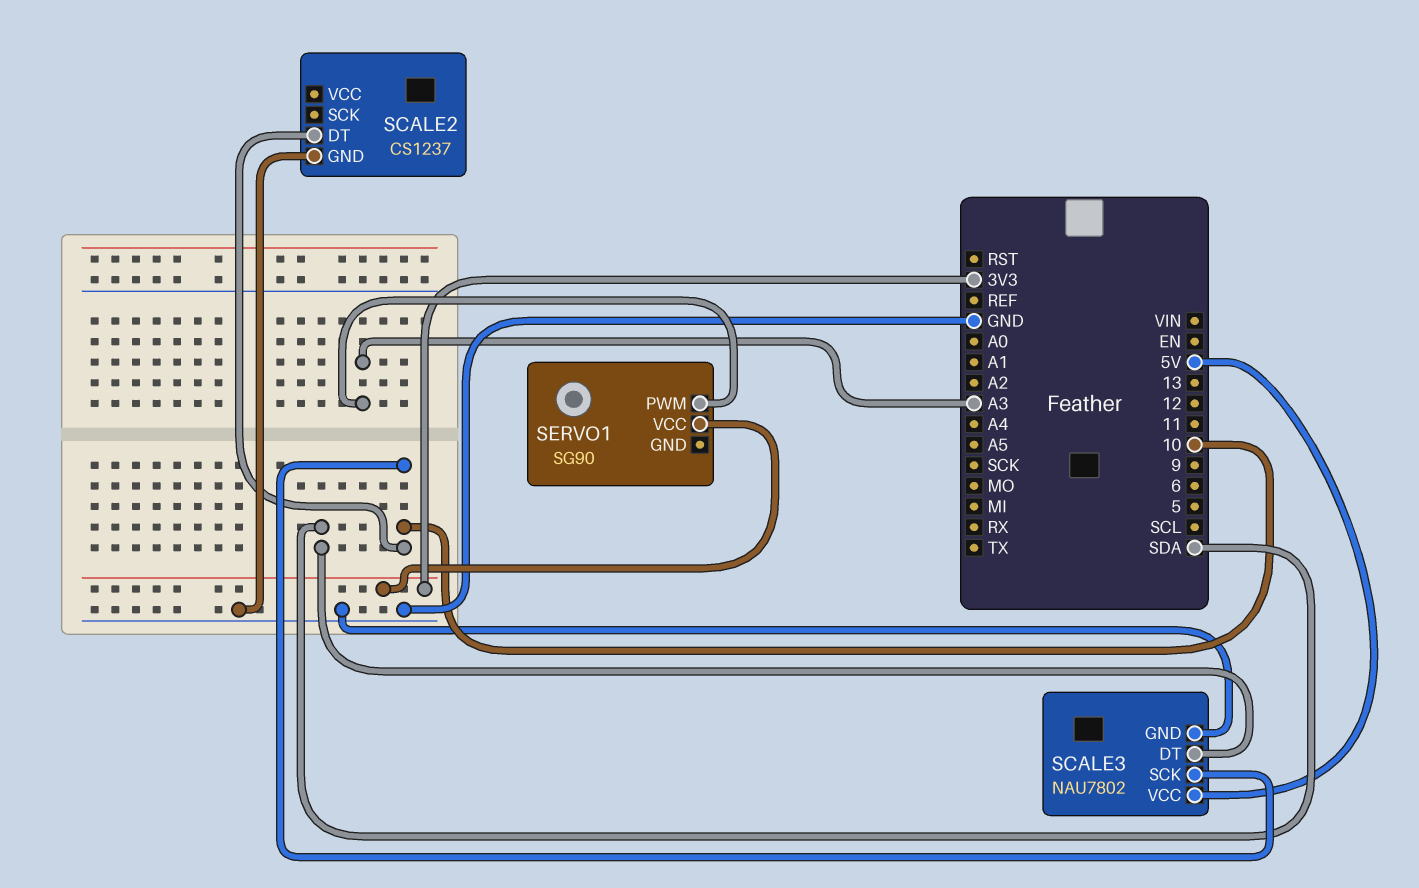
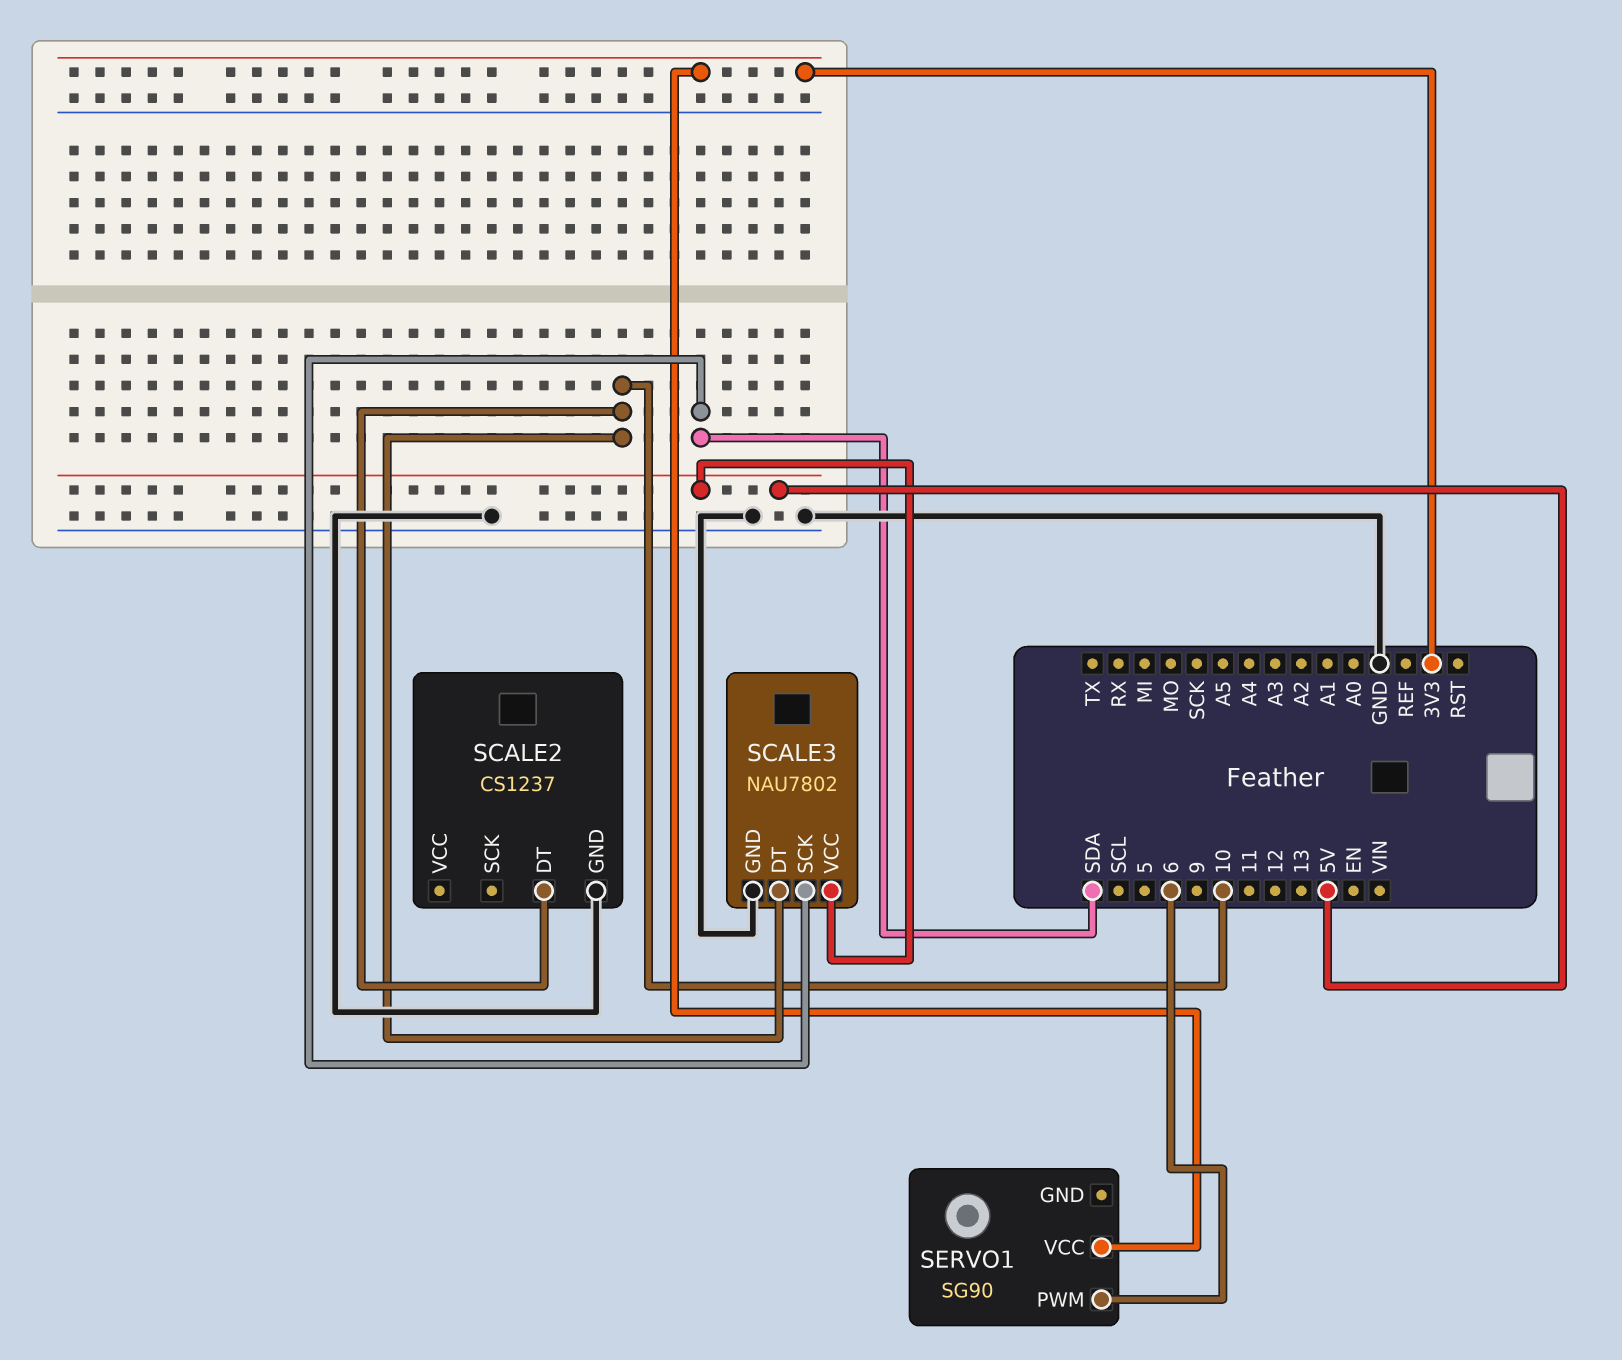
SCALE3 pin DT: SDA -> 10
SCALE3 pin SCK: 10 -> SDA
SERVO1 pin PWM: A3 -> 6

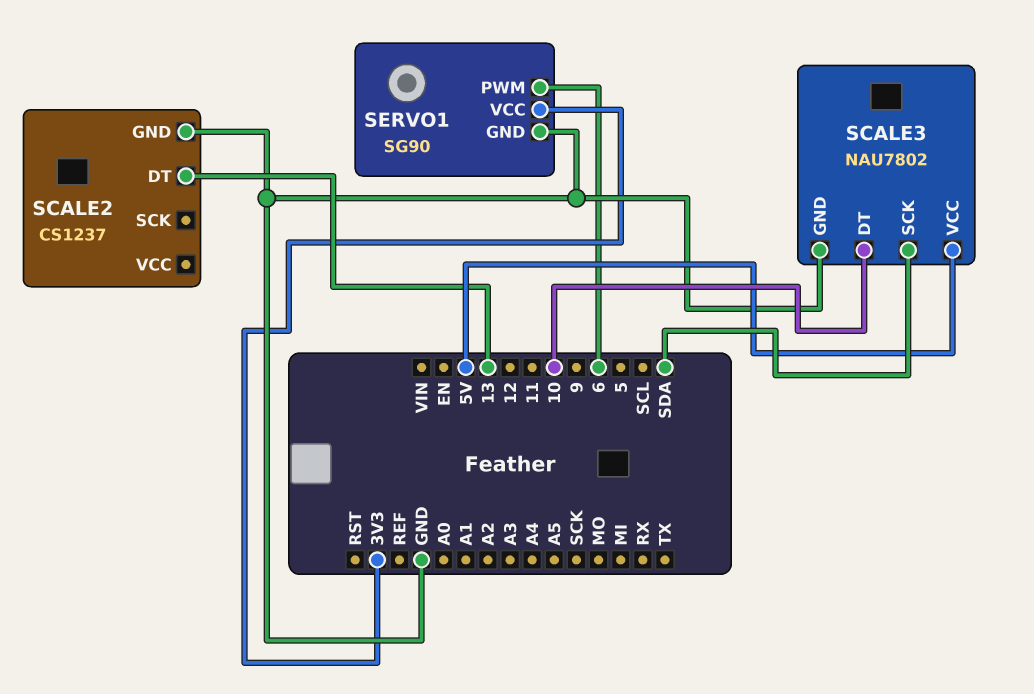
SCALE2 pin DT: 10 -> 13
SERVO1 pin GND: none -> GND

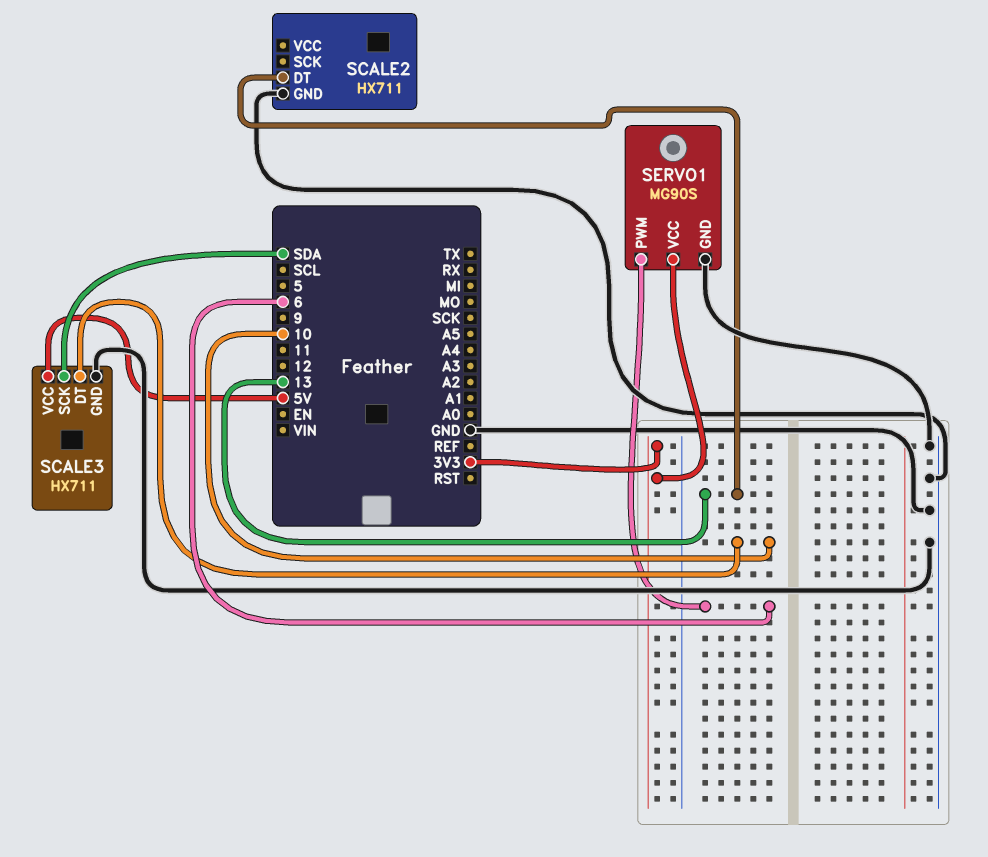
SCALE2: CS1237 -> HX711
SCALE3: NAU7802 -> HX711
SERVO1: SG90 -> MG90S

